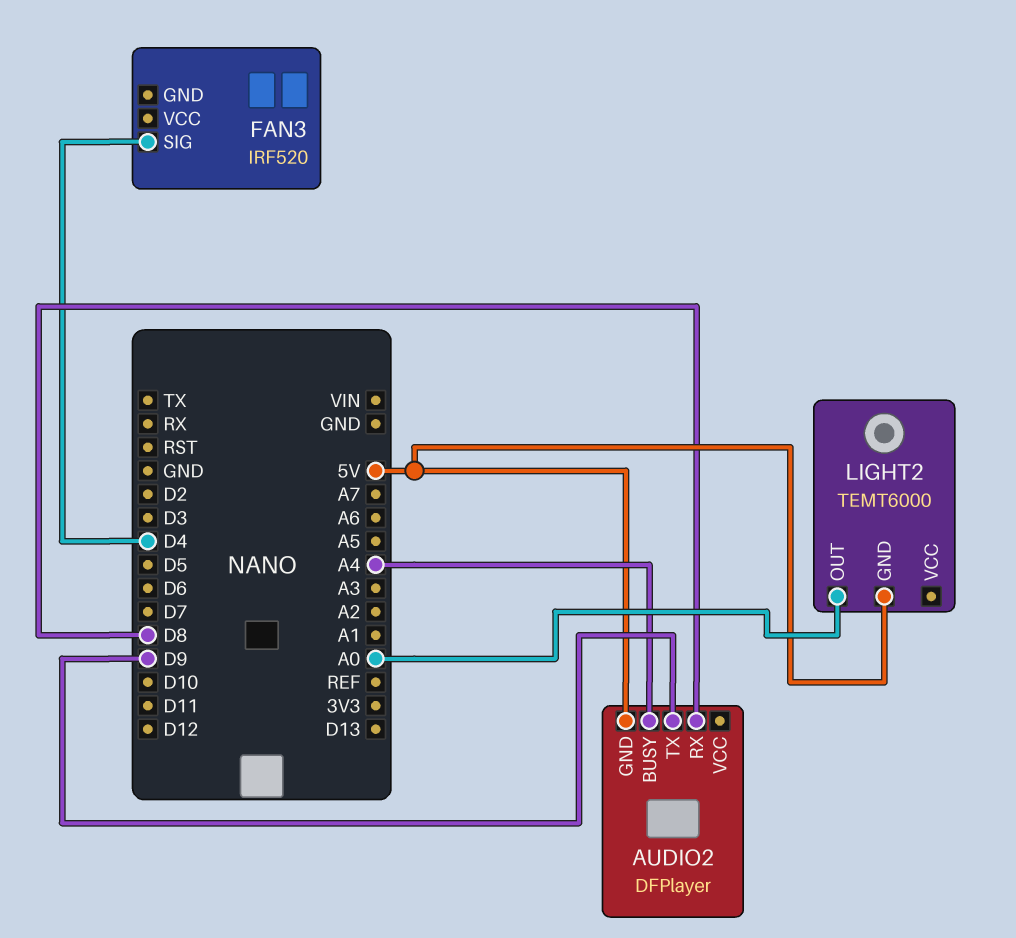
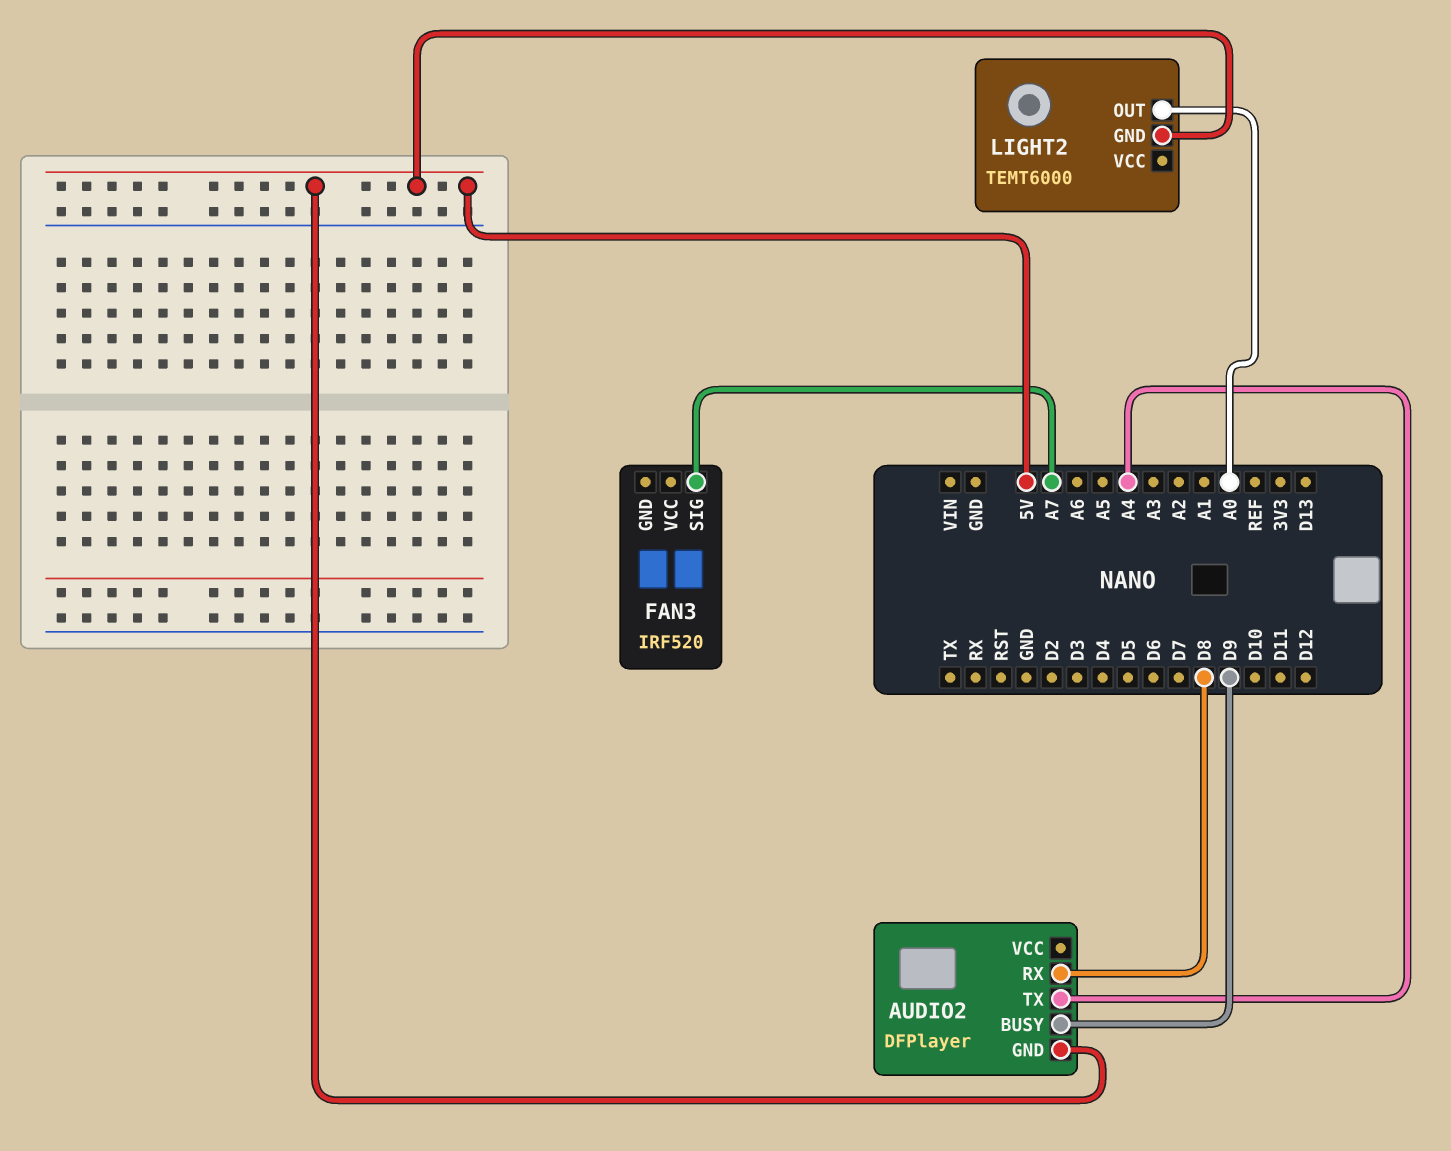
AUDIO2 pin BUSY: A4 -> D9
AUDIO2 pin TX: D9 -> A4
FAN3 pin SIG: D4 -> A7

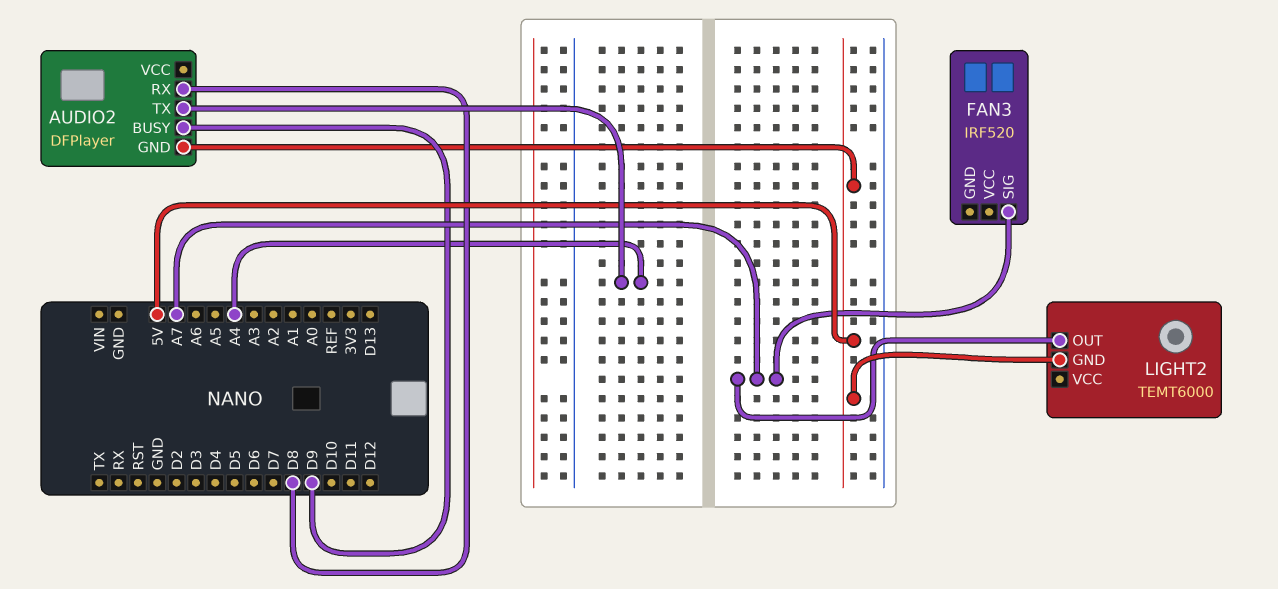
LIGHT2 pin OUT: A0 -> A7

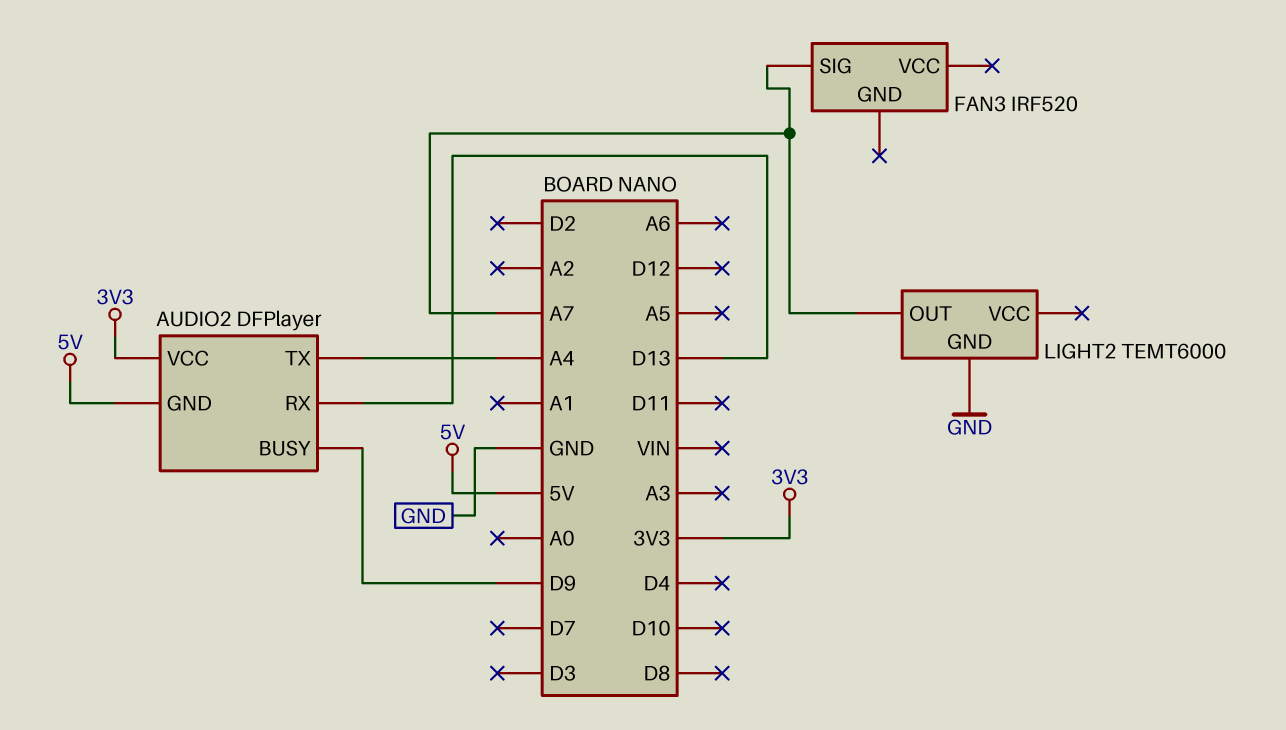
AUDIO2 pin RX: D8 -> D13
AUDIO2 pin VCC: none -> 3V3
LIGHT2 pin GND: 5V -> GND

